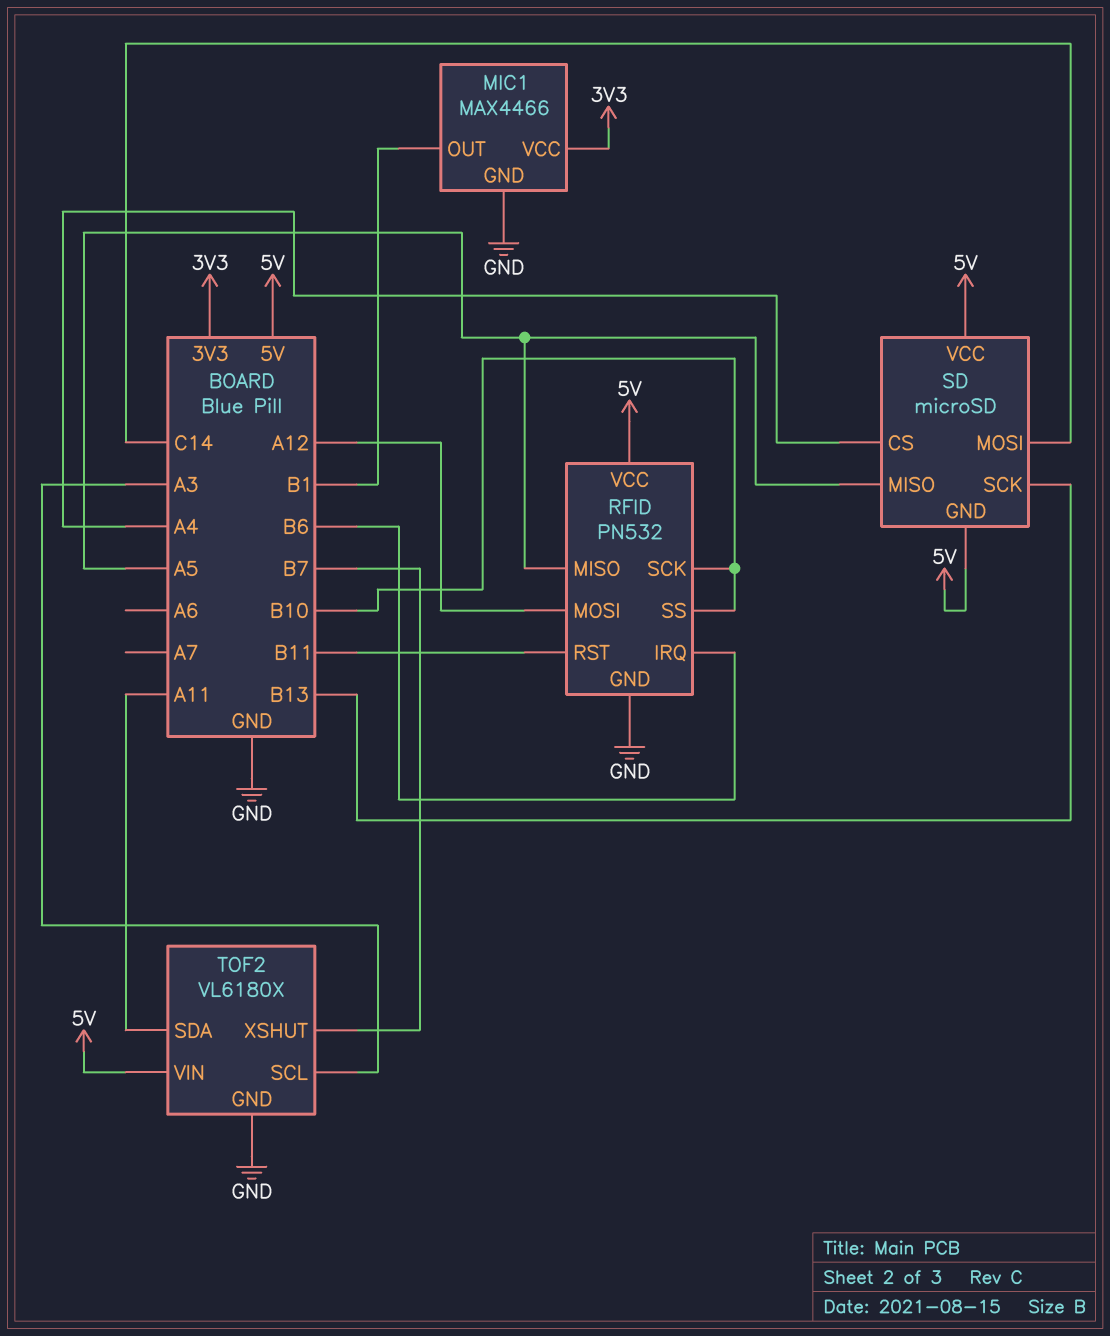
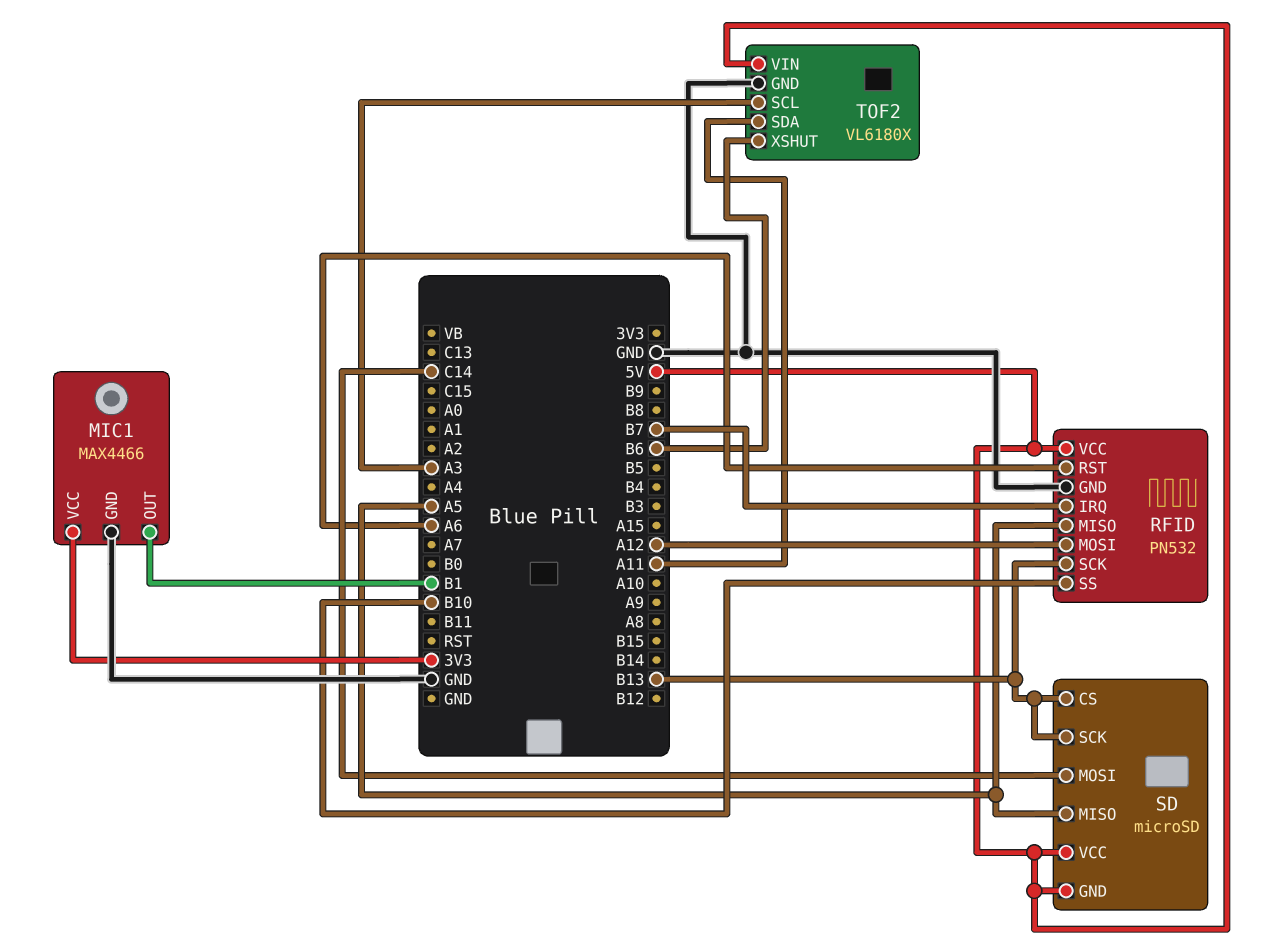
RFID pin IRQ: B6 -> B7
RFID pin RST: B11 -> A6
RFID pin SCK: B10 -> B13
SD pin CS: A4 -> B13
TOF2 pin XSHUT: B7 -> B6

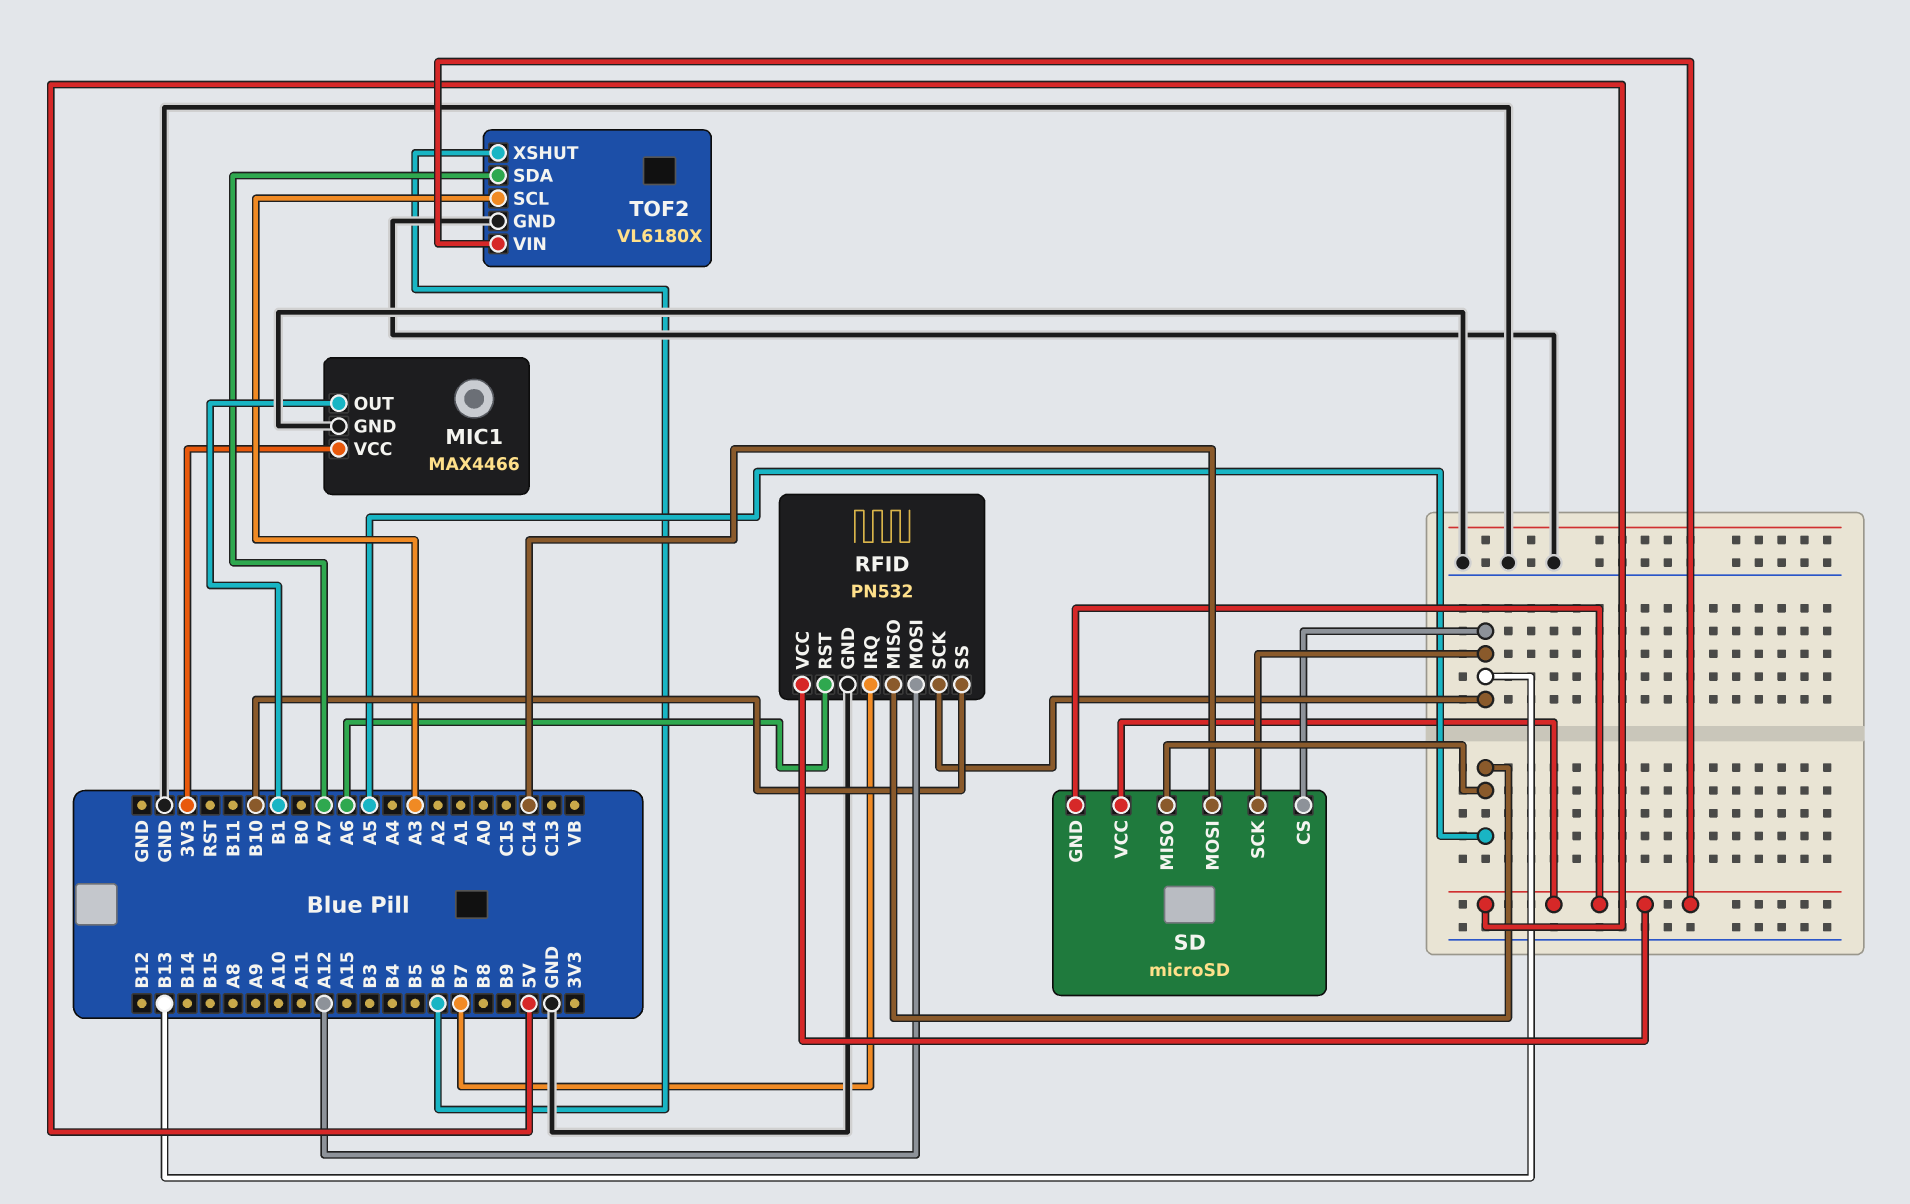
TOF2 pin SDA: A11 -> A7

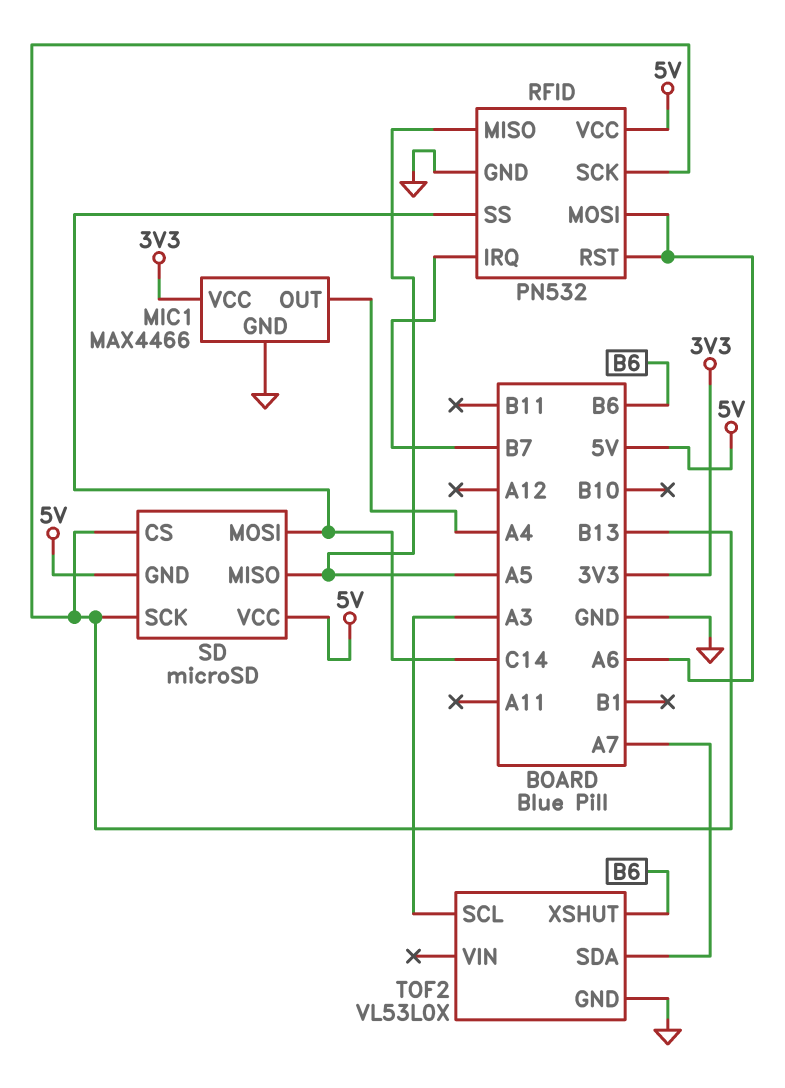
MIC1 pin OUT: B1 -> A4
RFID pin MOSI: A12 -> A6
RFID pin SS: B10 -> C14
TOF2: VL6180X -> VL53L0X
TOF2 pin VIN: 5V -> none

